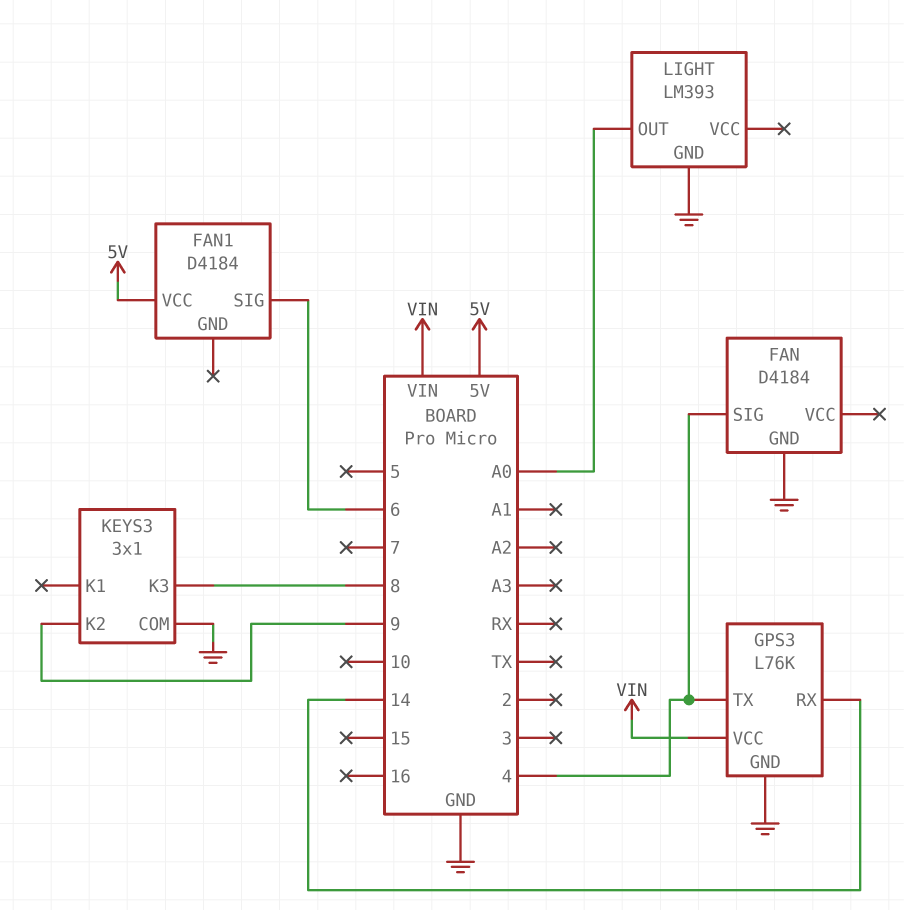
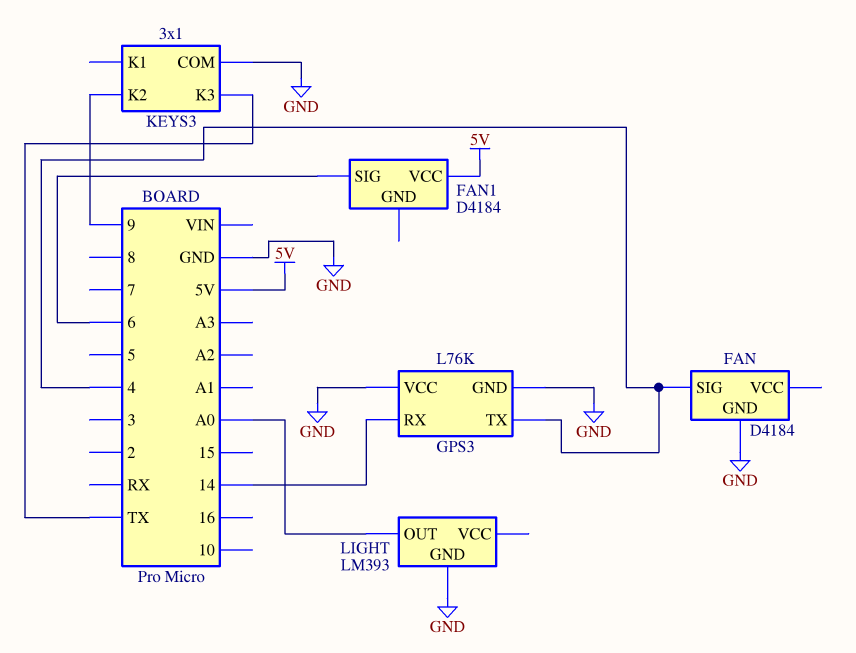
GPS3 pin VCC: VIN -> GND
KEYS3 pin K3: 8 -> TX

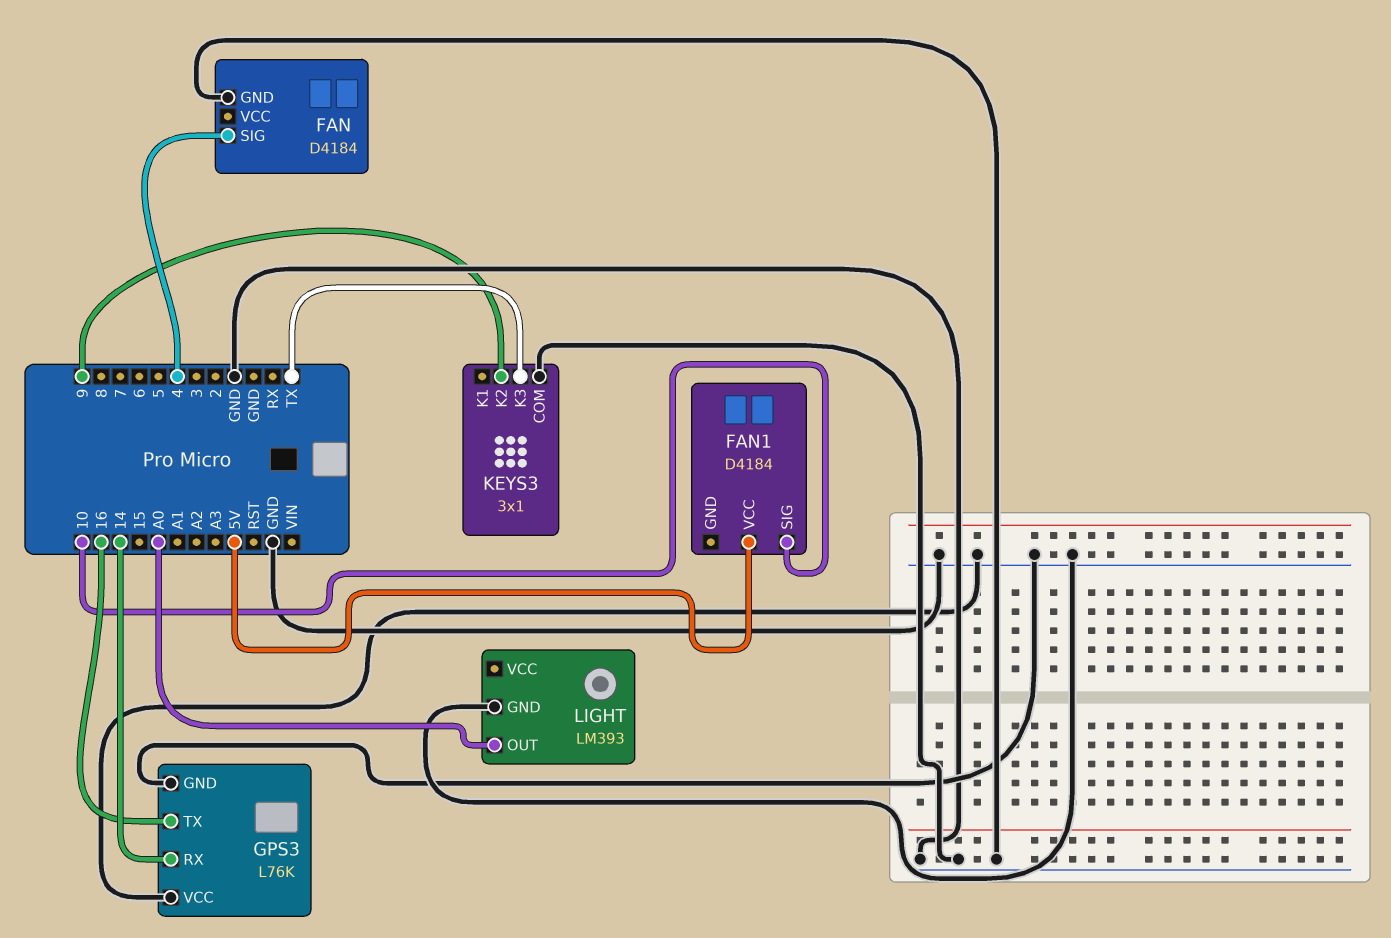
FAN1 pin SIG: 6 -> 10
GPS3 pin TX: 4 -> 16

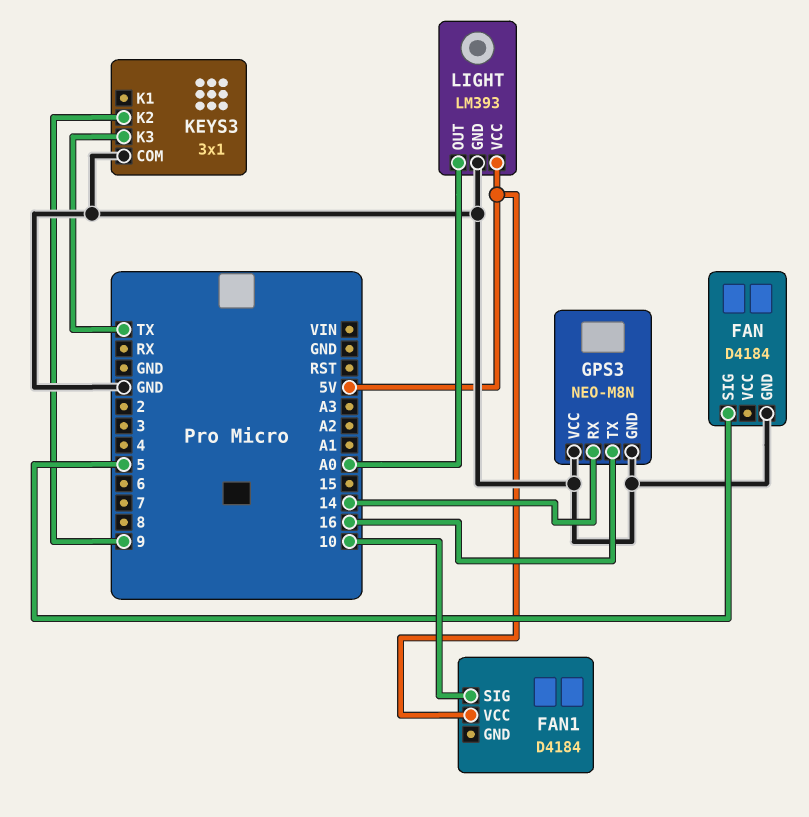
FAN pin SIG: 4 -> 5
GPS3: L76K -> NEO-M8N
LIGHT pin VCC: none -> 5V

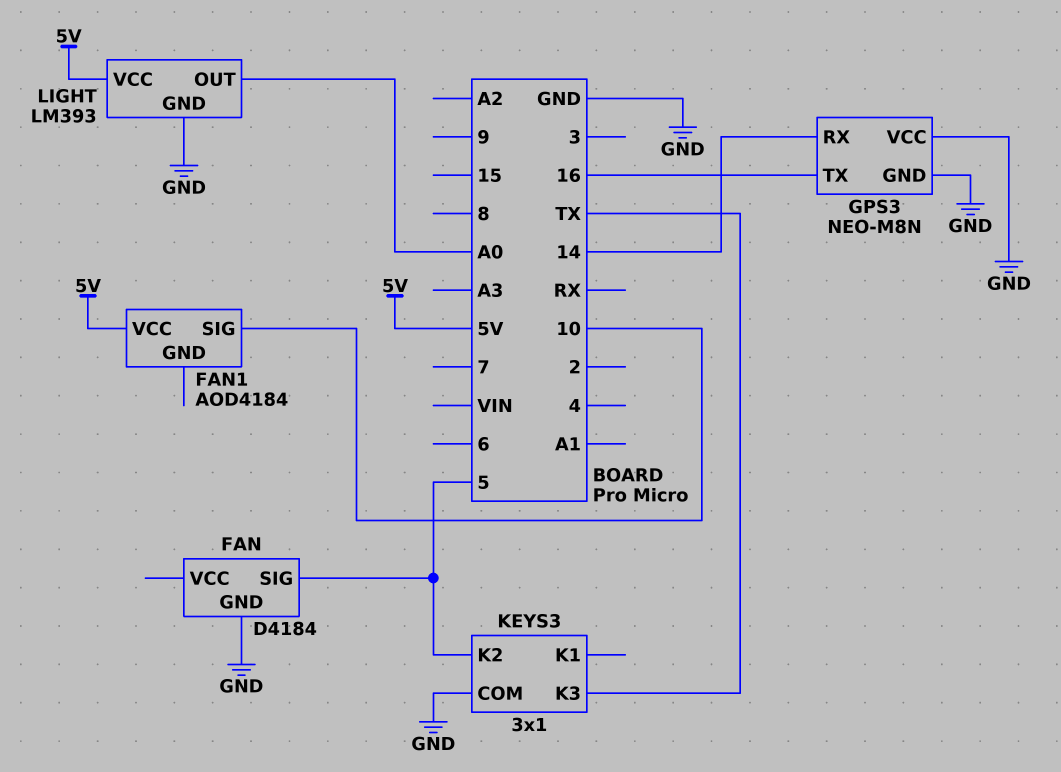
FAN1: D4184 -> AOD4184
KEYS3 pin K2: 9 -> 5

